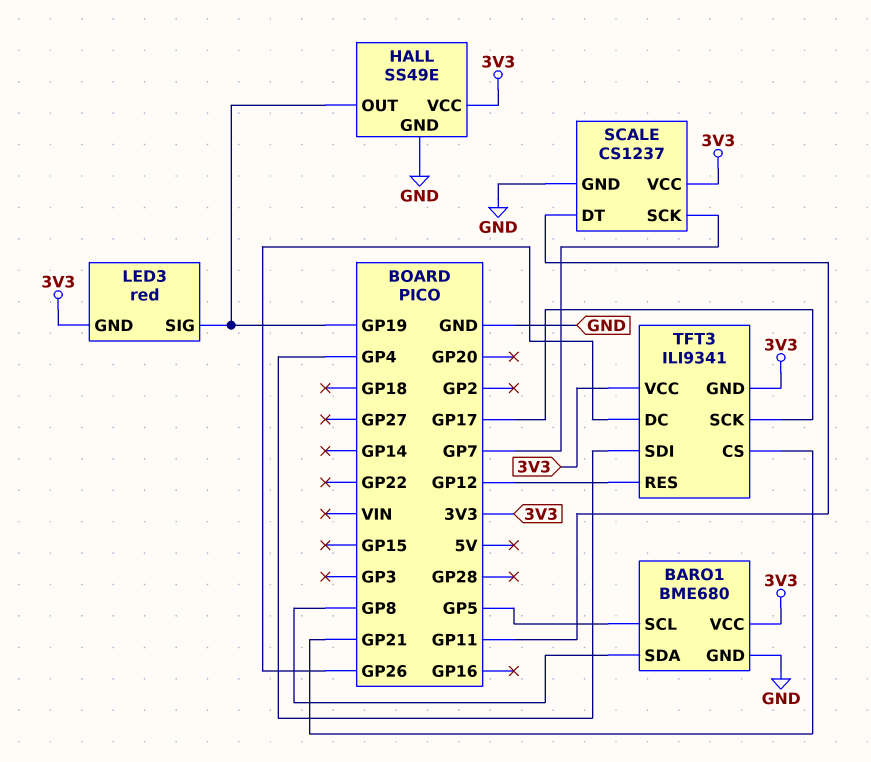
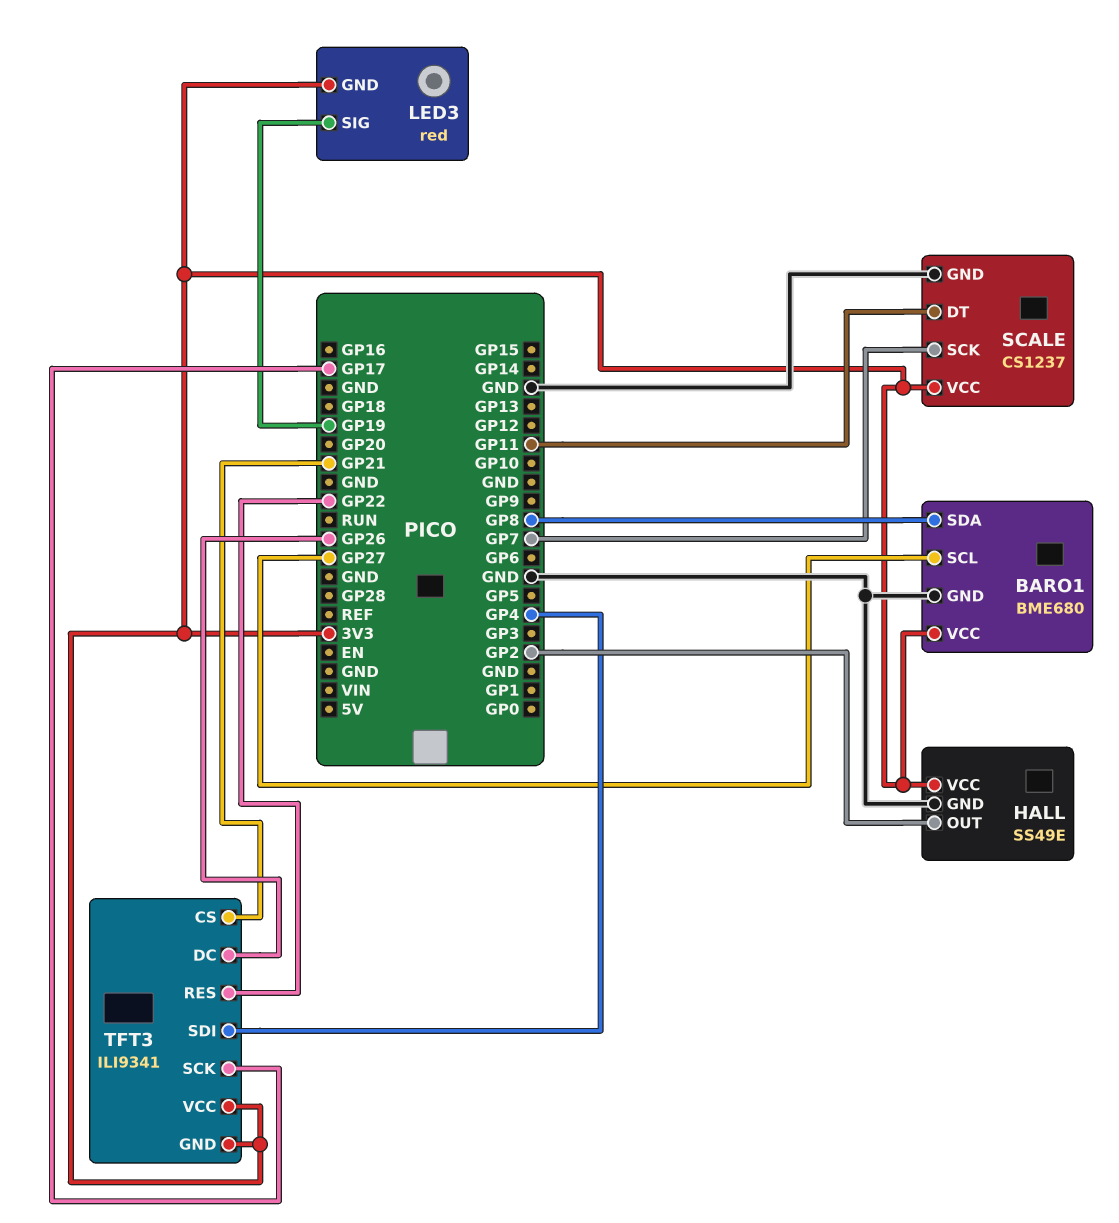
BARO1 pin SCL: GP5 -> GP27
HALL pin OUT: GP19 -> GP2
TFT3 pin RES: GP12 -> GP22

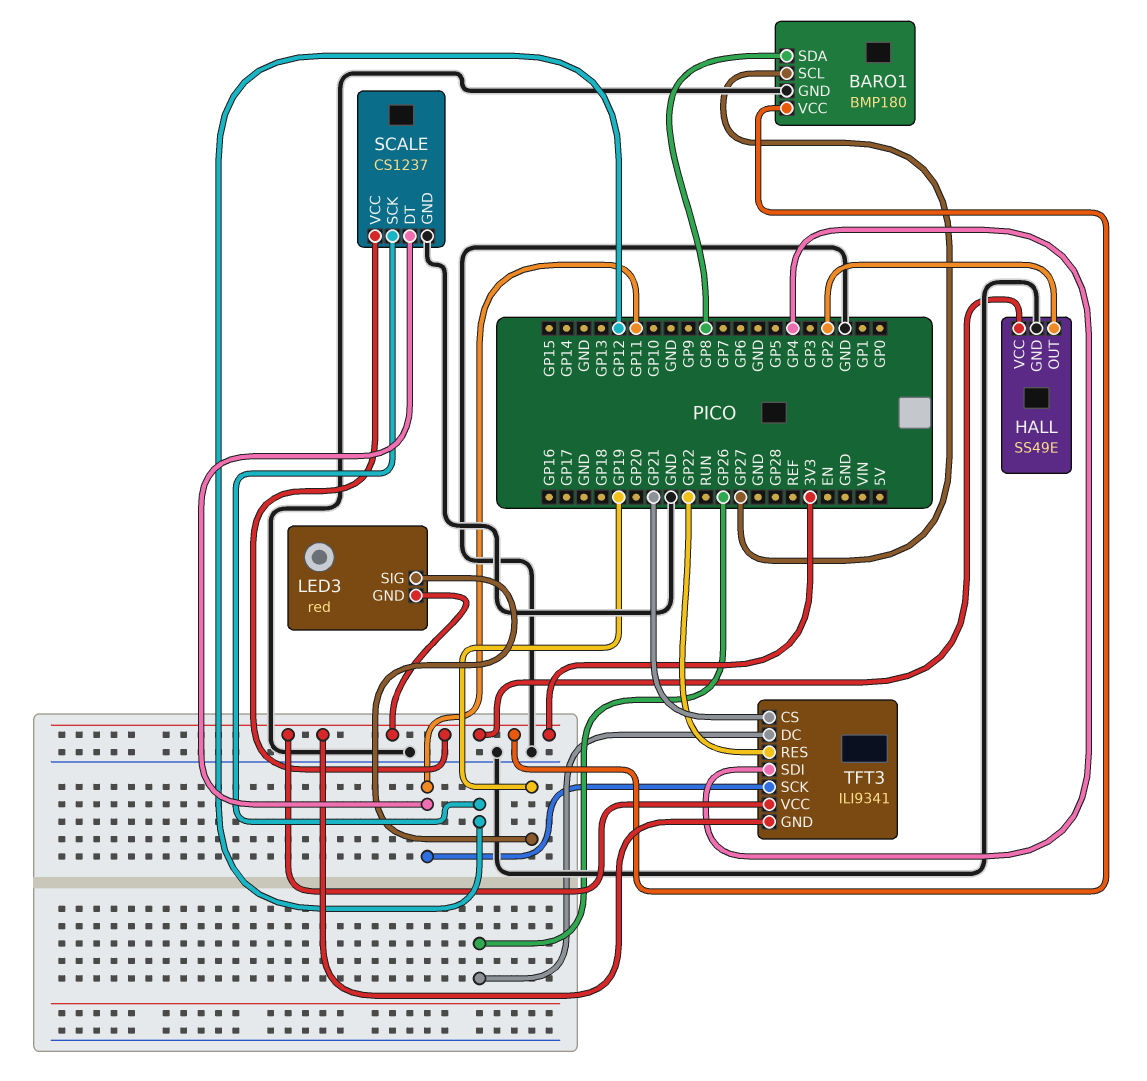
BARO1: BME680 -> BMP180
SCALE pin SCK: GP7 -> GP12
TFT3 pin SCK: GP17 -> GP11

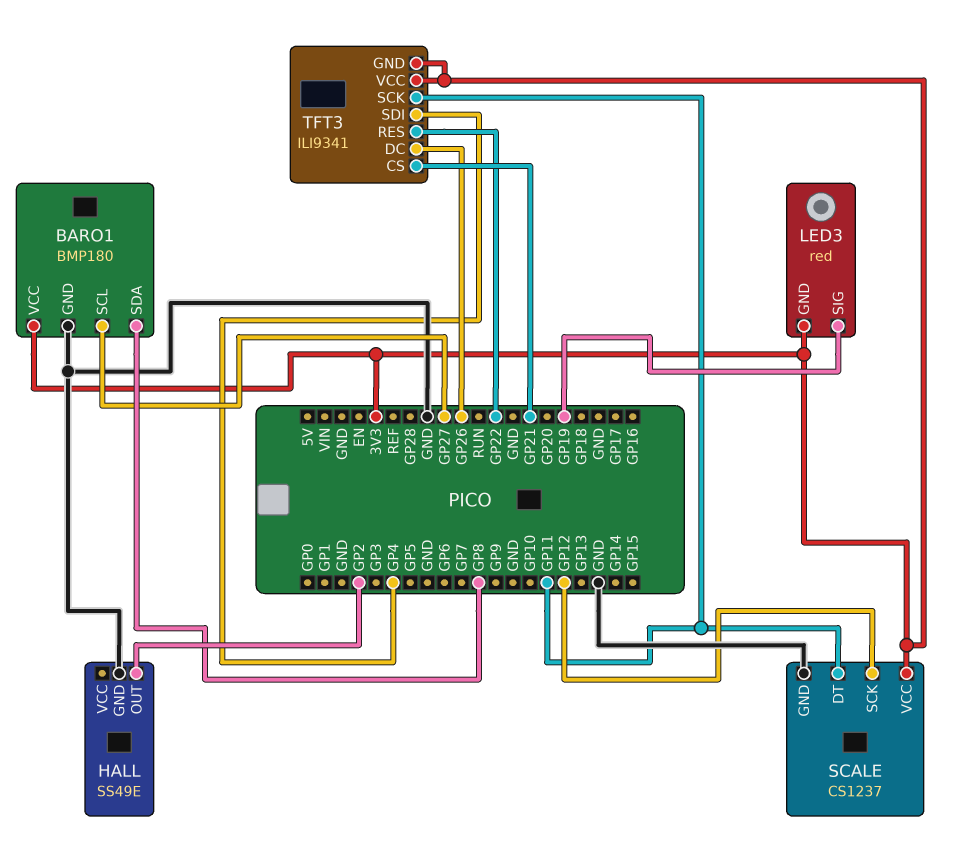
HALL pin VCC: 3V3 -> none

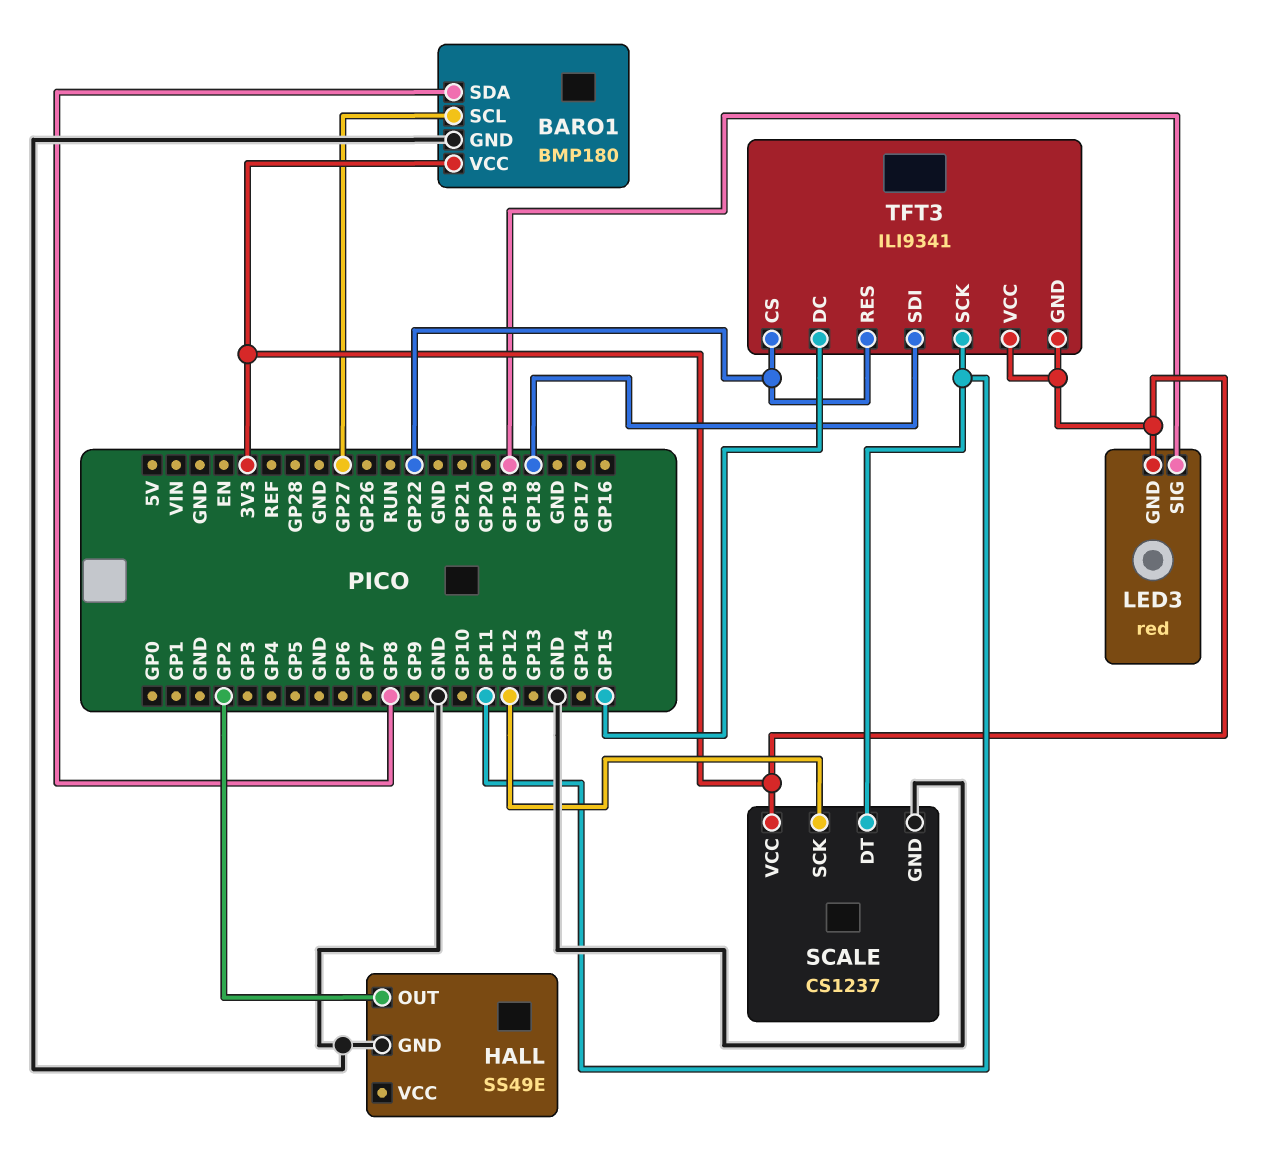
TFT3 pin CS: GP21 -> GP22
TFT3 pin DC: GP26 -> GP15
TFT3 pin SDI: GP4 -> GP18

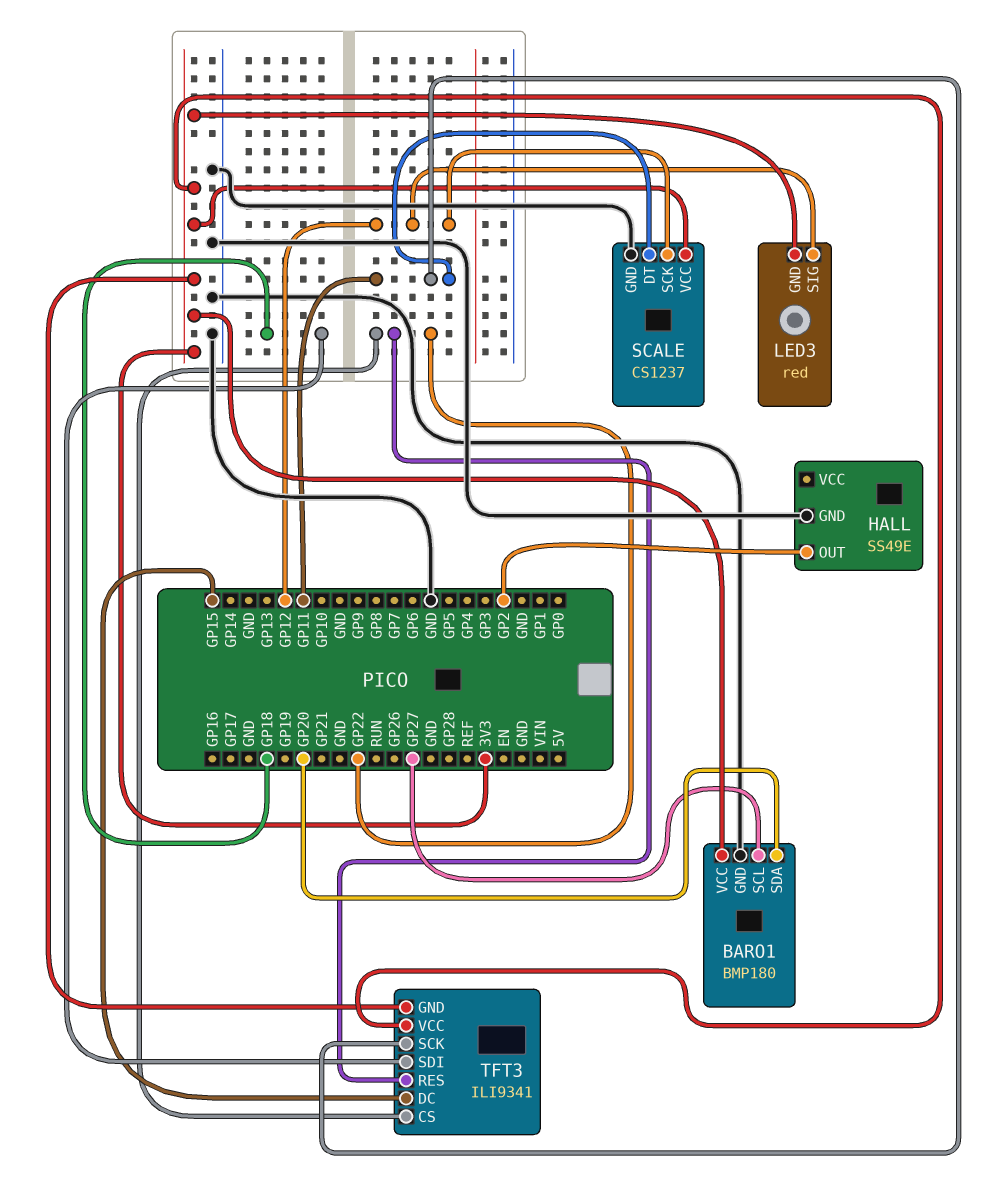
BARO1 pin SDA: GP8 -> GP20
LED3 pin SIG: GP19 -> GP12

